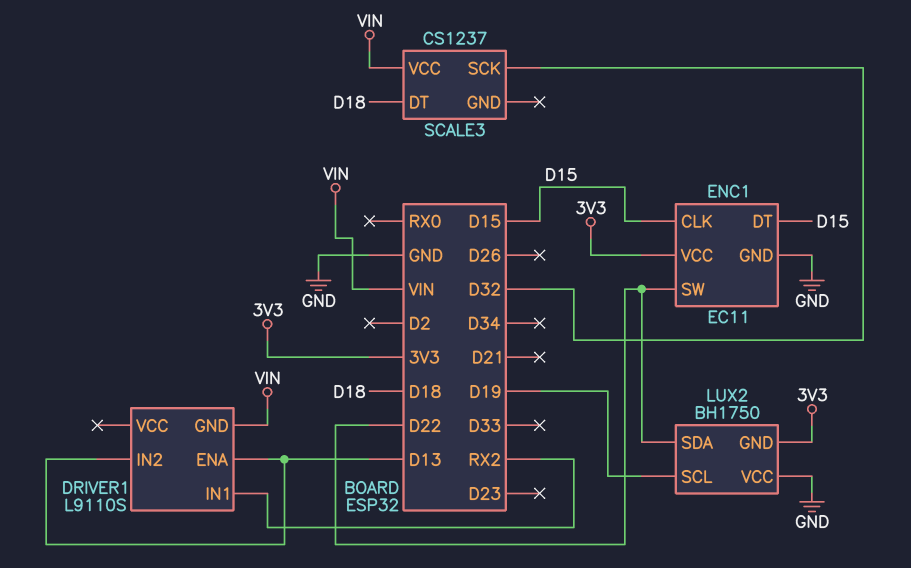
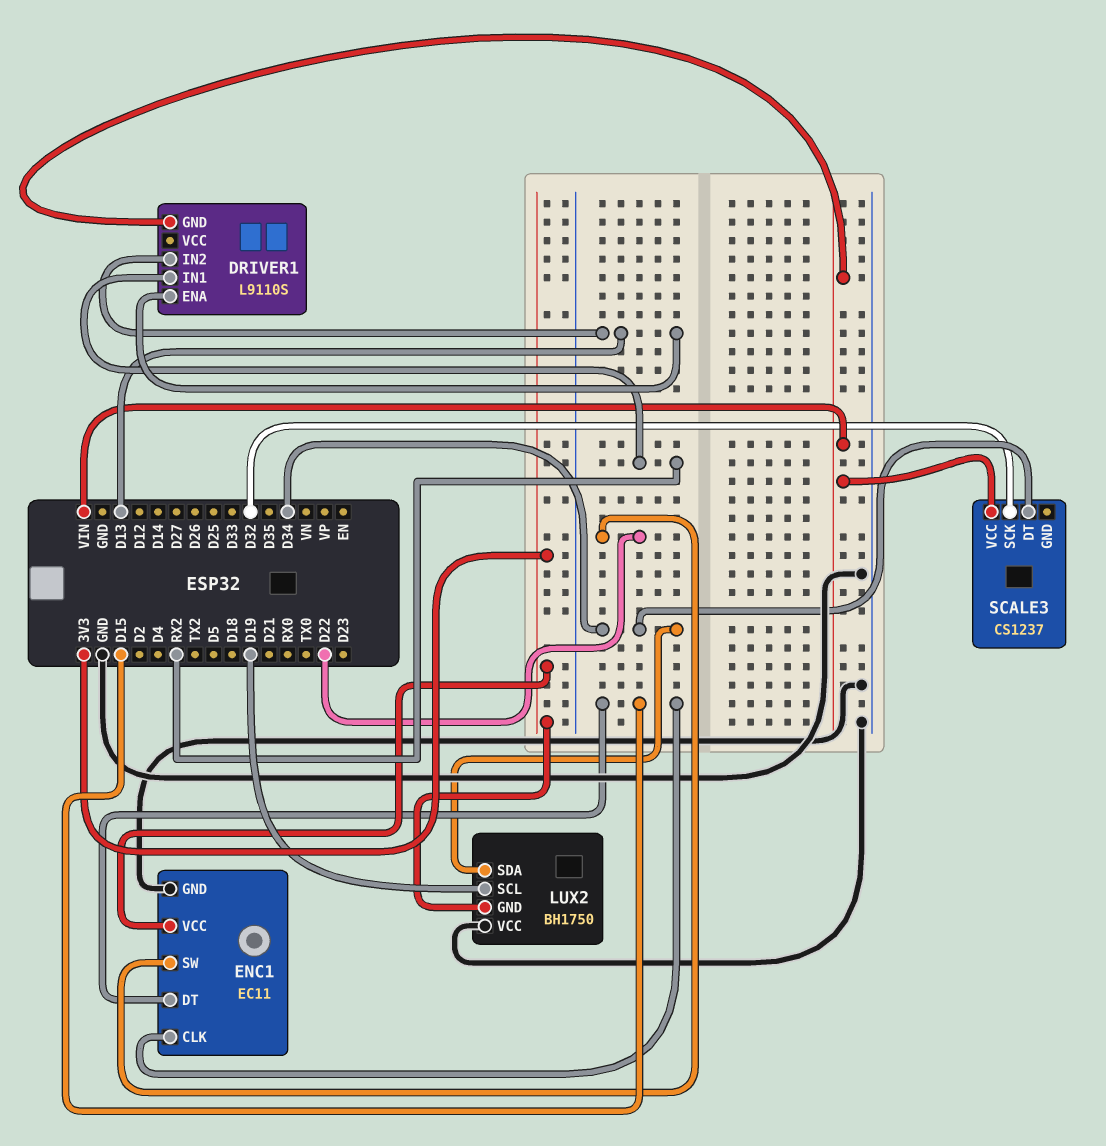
LUX2 pin SDA: D22 -> D34
SCALE3 pin DT: D18 -> D34

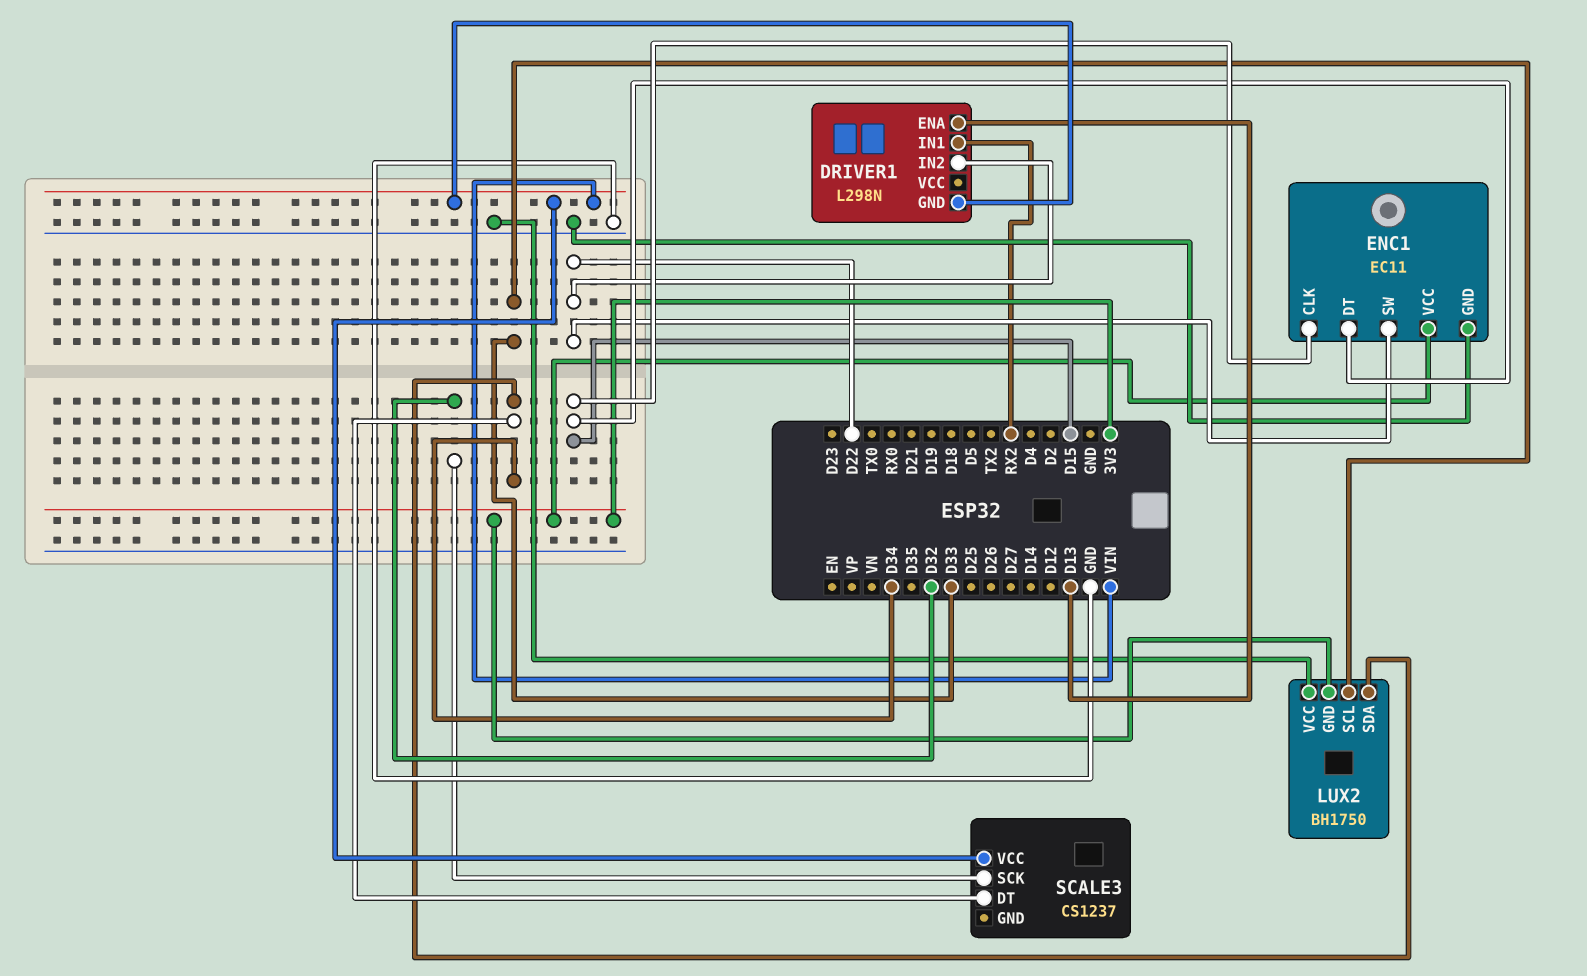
DRIVER1: L9110S -> L298N
DRIVER1 pin IN2: D13 -> D22
LUX2 pin SCL: D19 -> D33

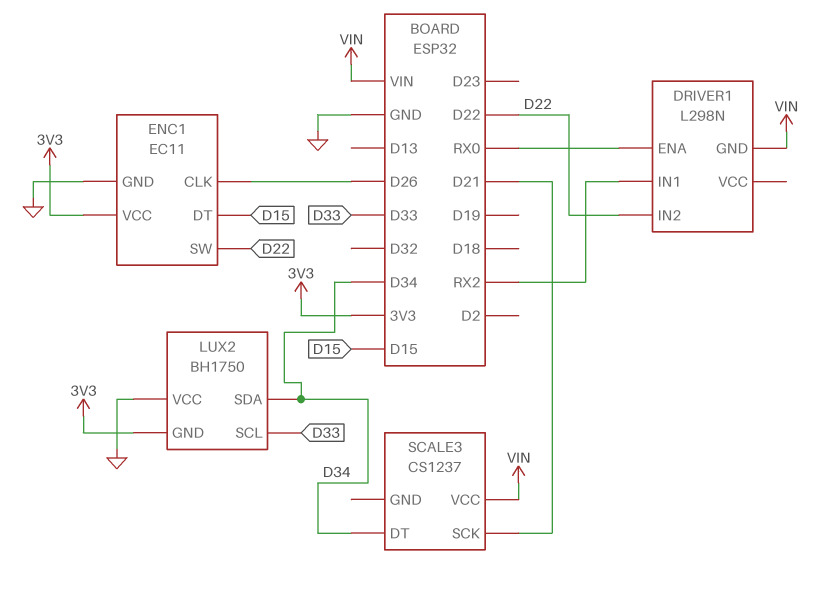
DRIVER1 pin ENA: D13 -> RX0
ENC1 pin CLK: D15 -> D26
SCALE3 pin SCK: D32 -> D21

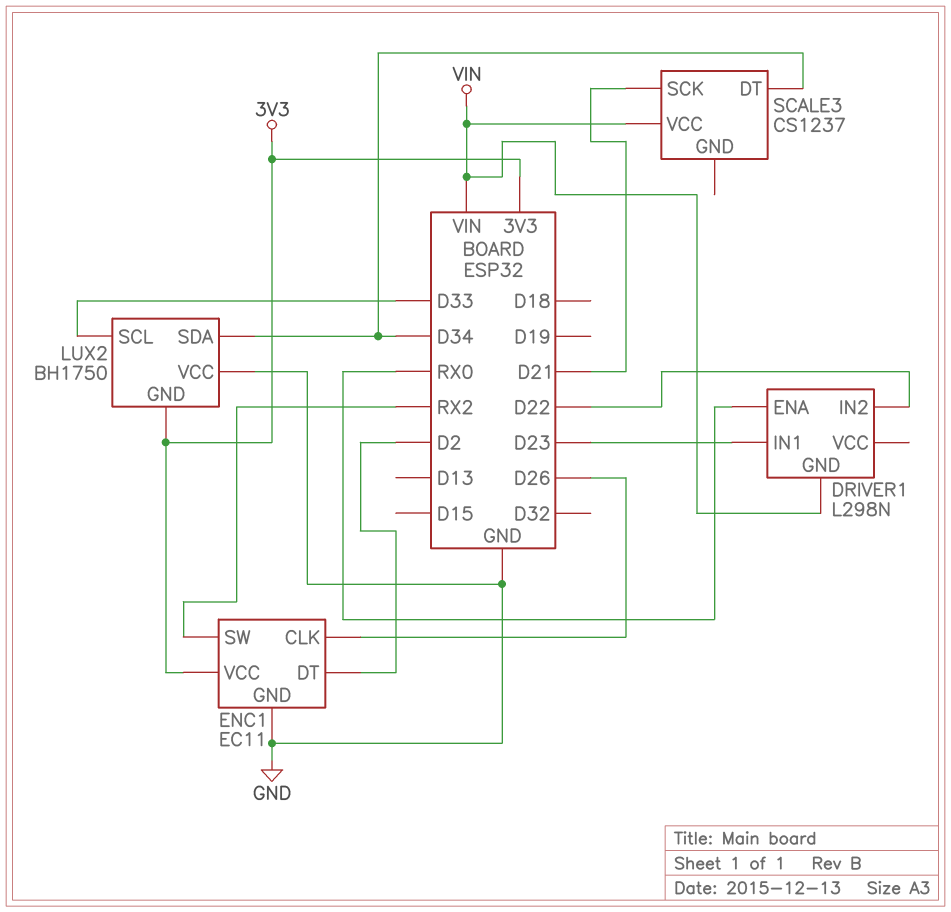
DRIVER1 pin IN1: RX2 -> D23
ENC1 pin DT: D15 -> D2
ENC1 pin SW: D22 -> RX2

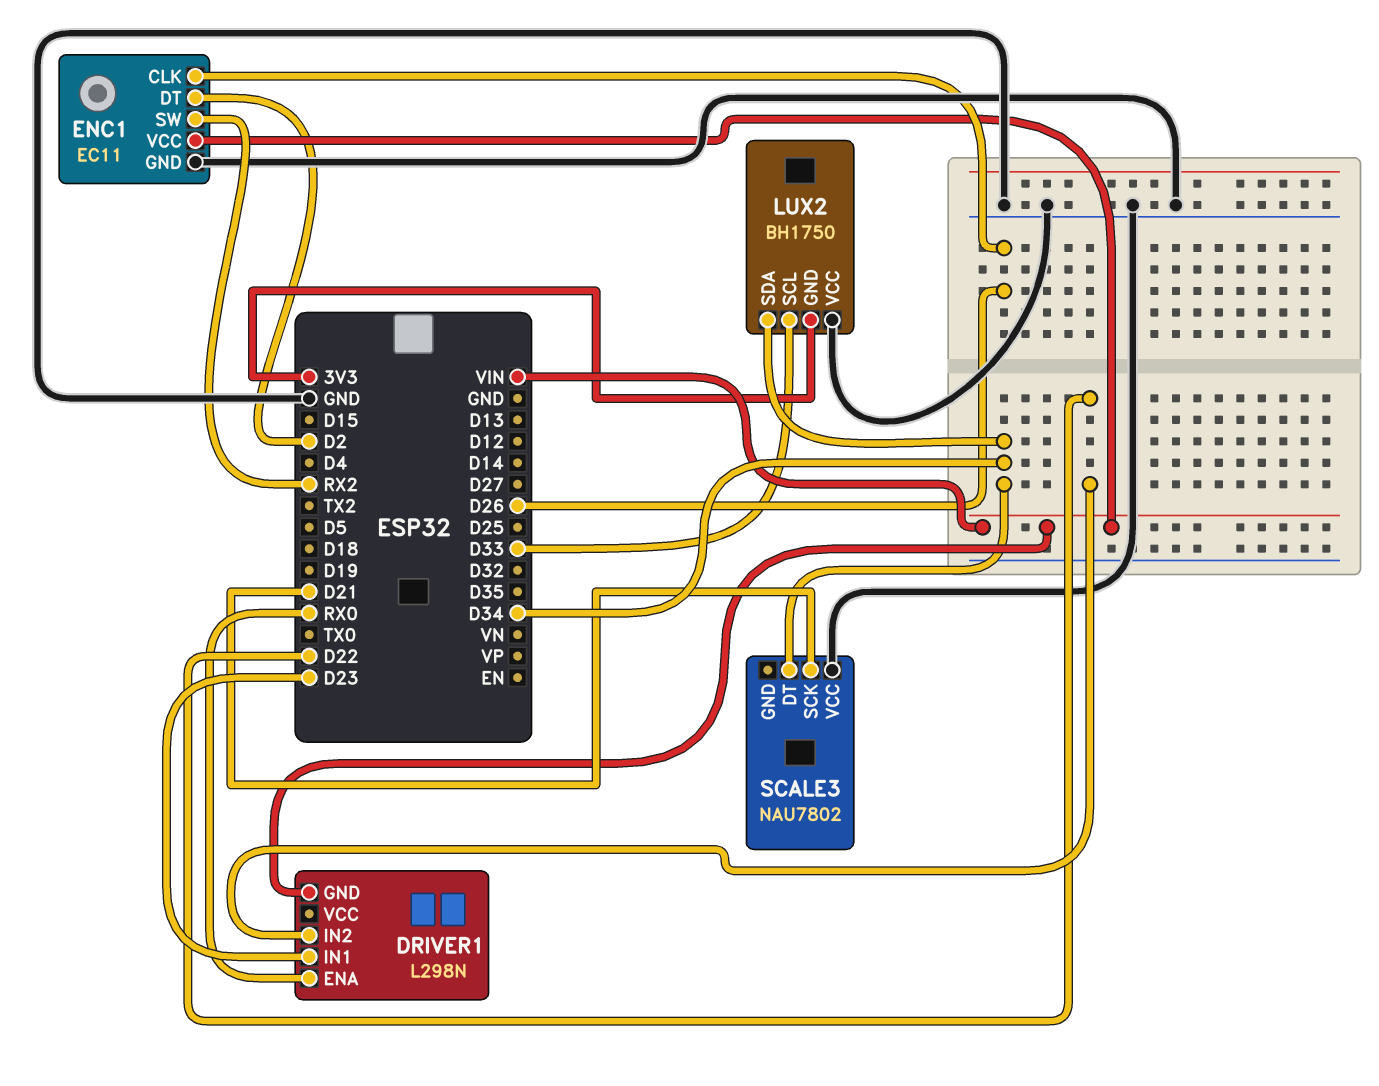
ENC1 pin VCC: 3V3 -> VIN
SCALE3: CS1237 -> NAU7802
SCALE3 pin VCC: VIN -> GND

